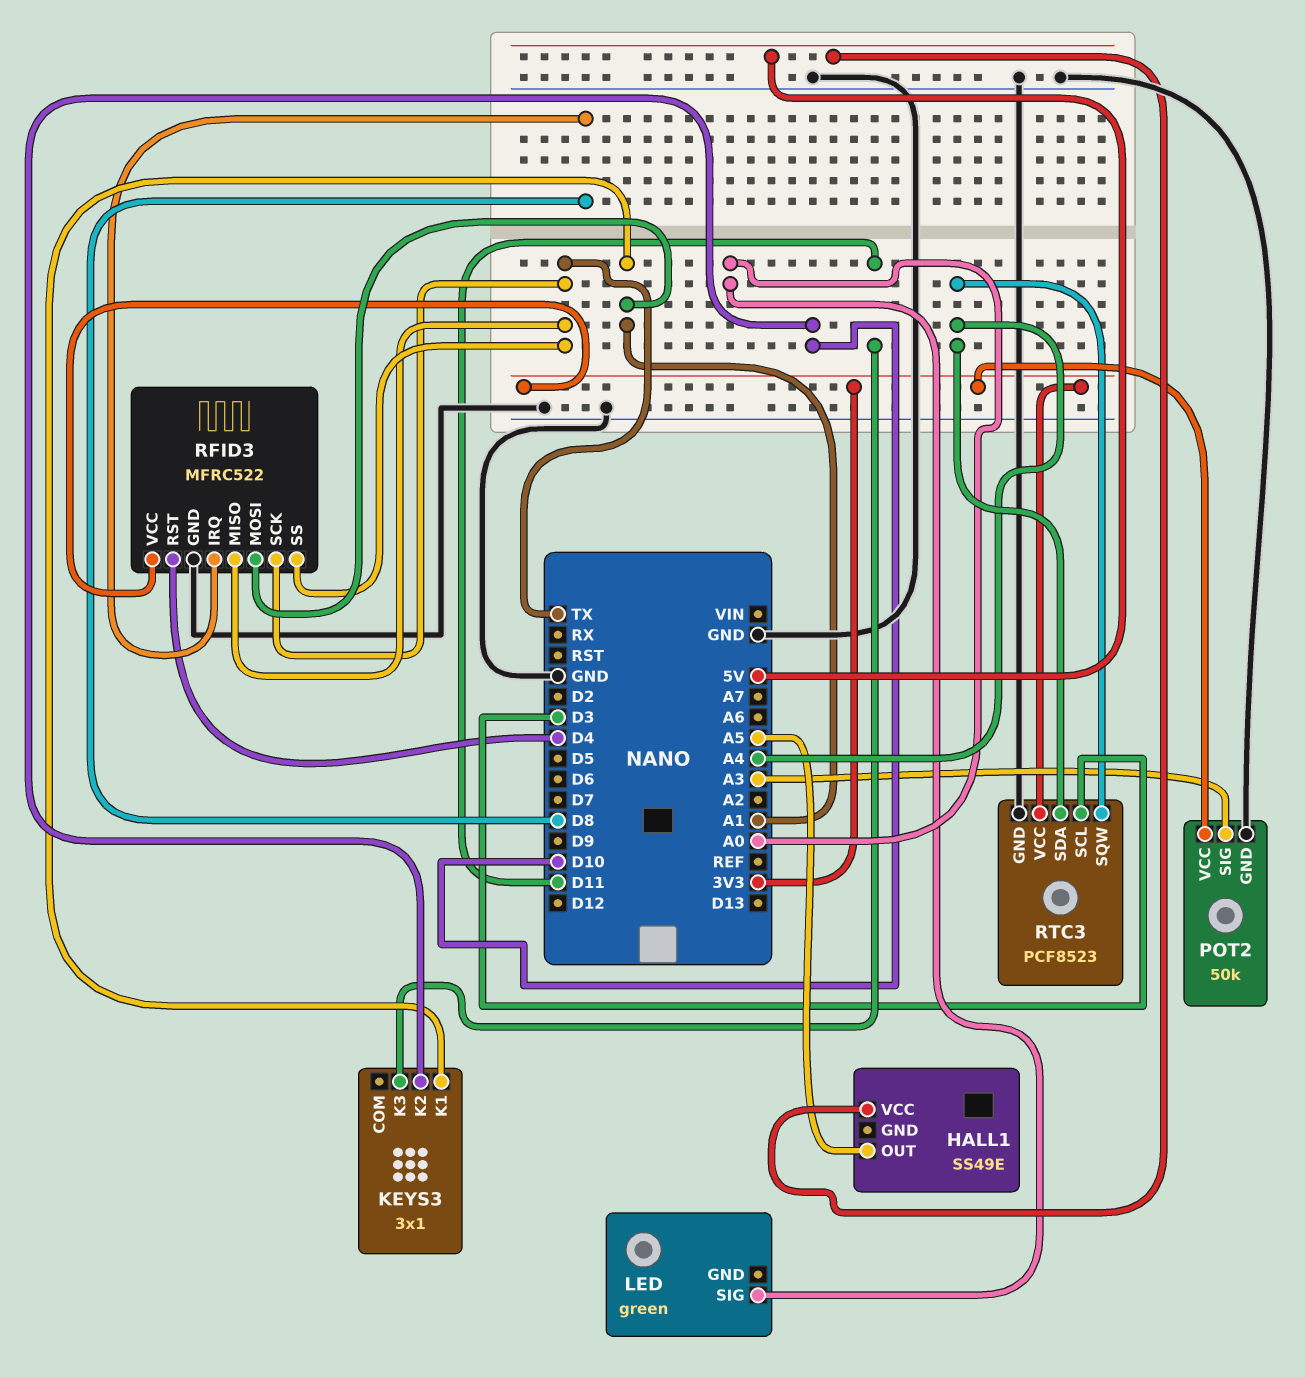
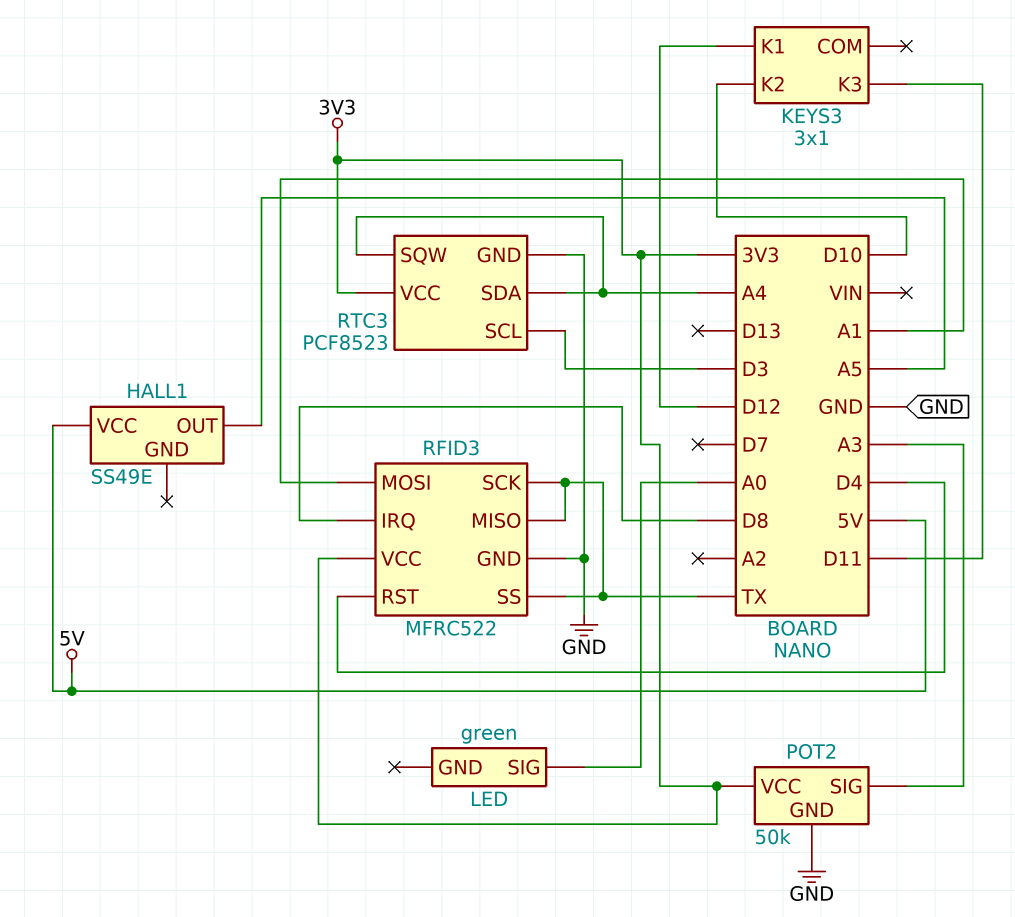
KEYS3 pin K1: A1 -> D12

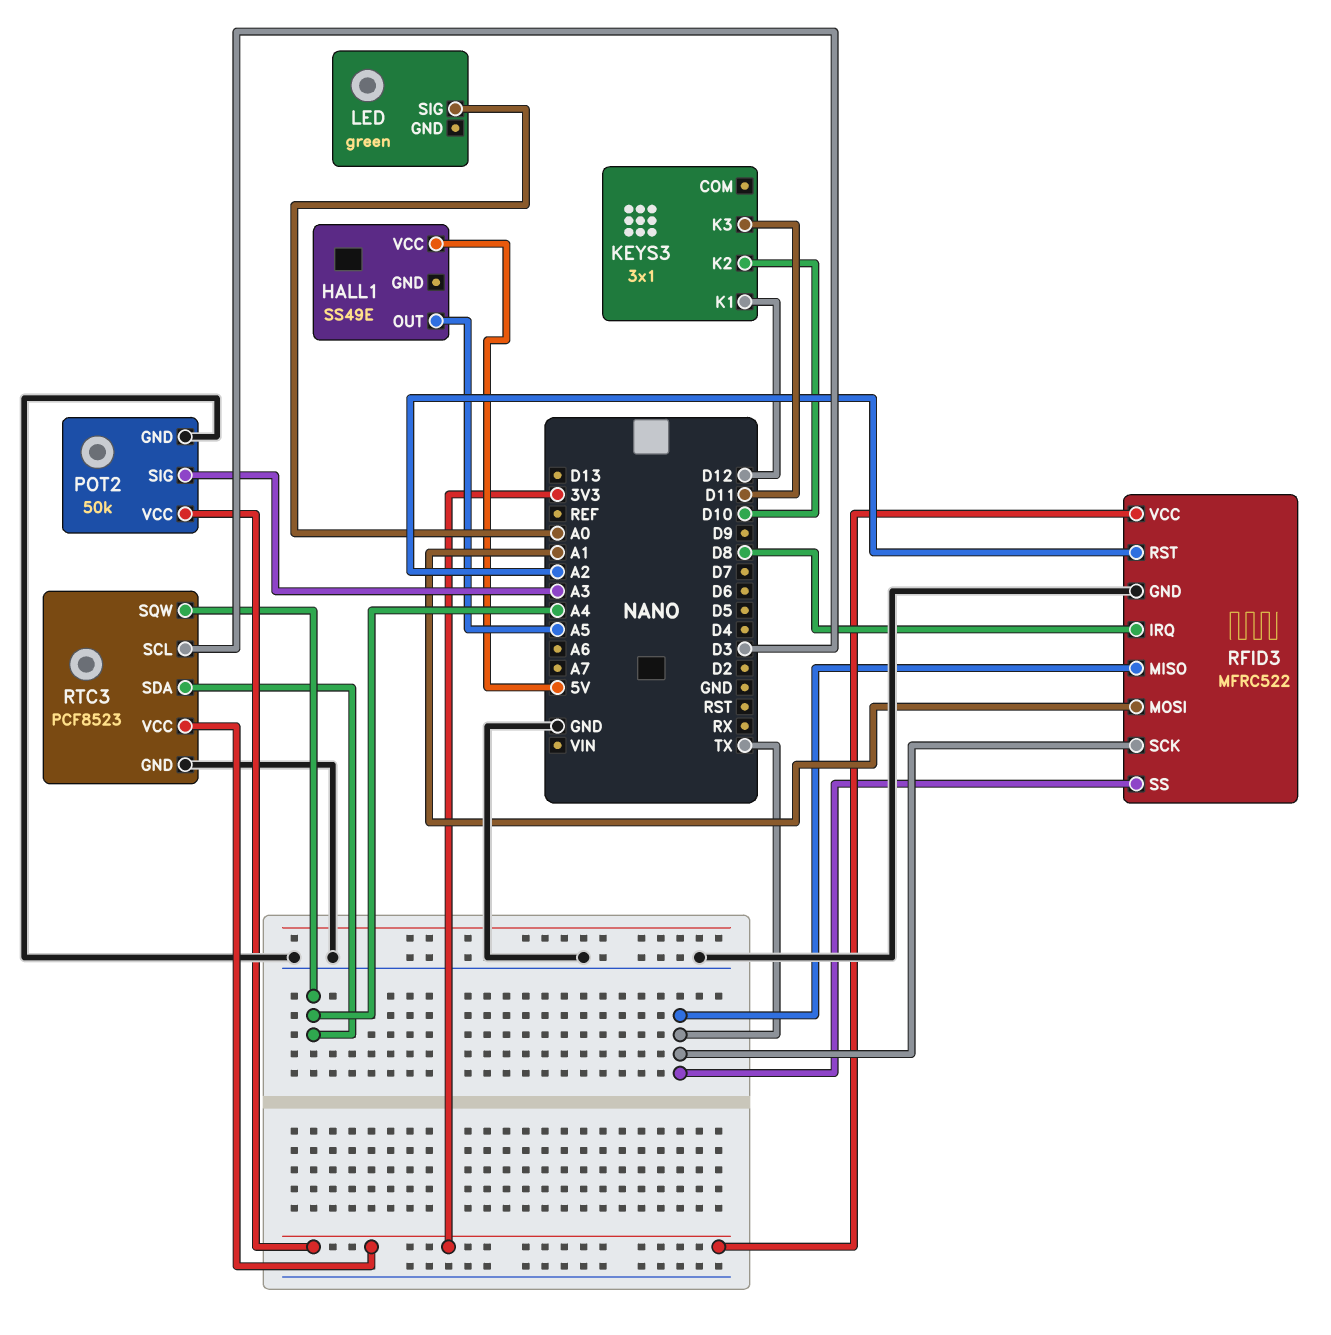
RFID3 pin RST: D4 -> A2

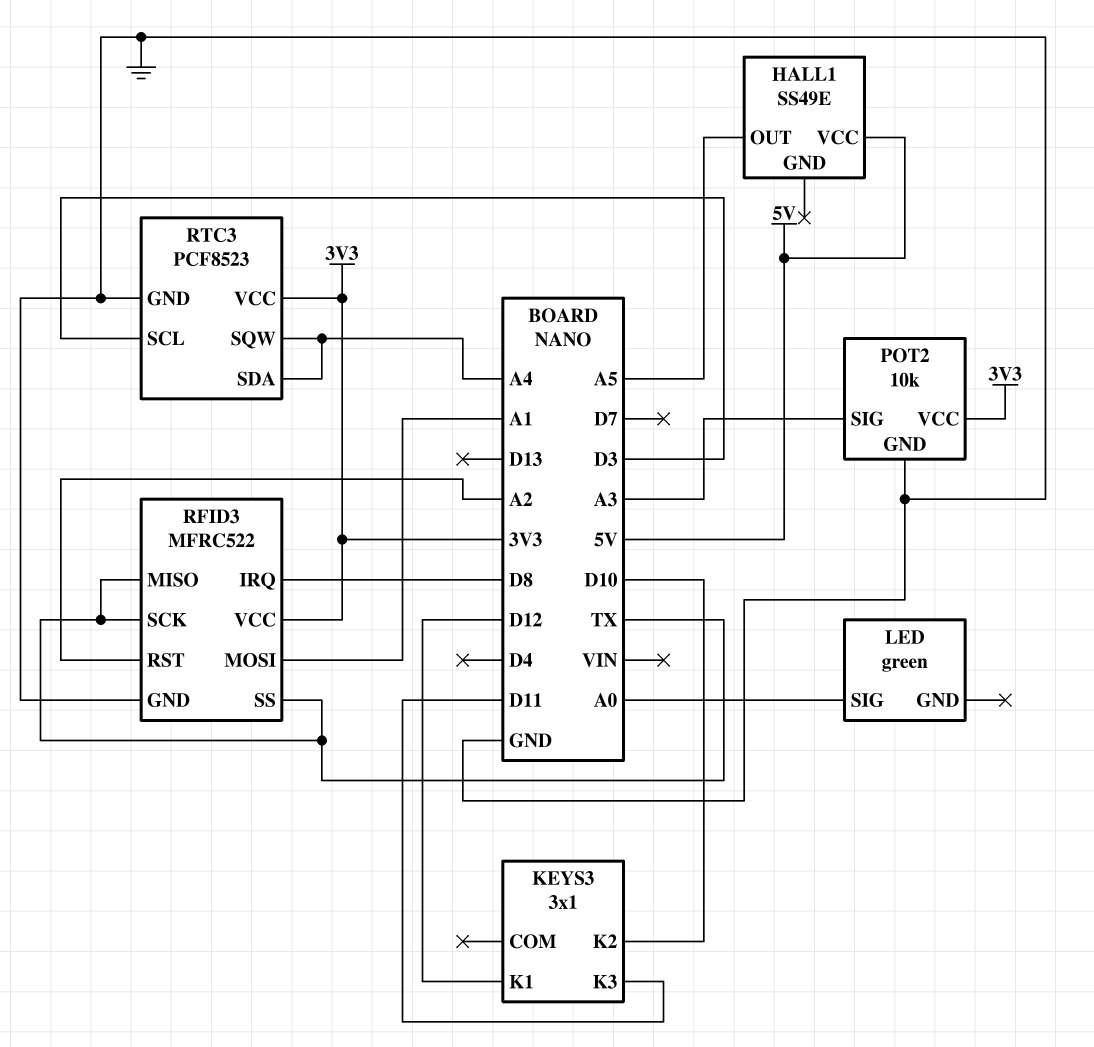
POT2: 50k -> 10k

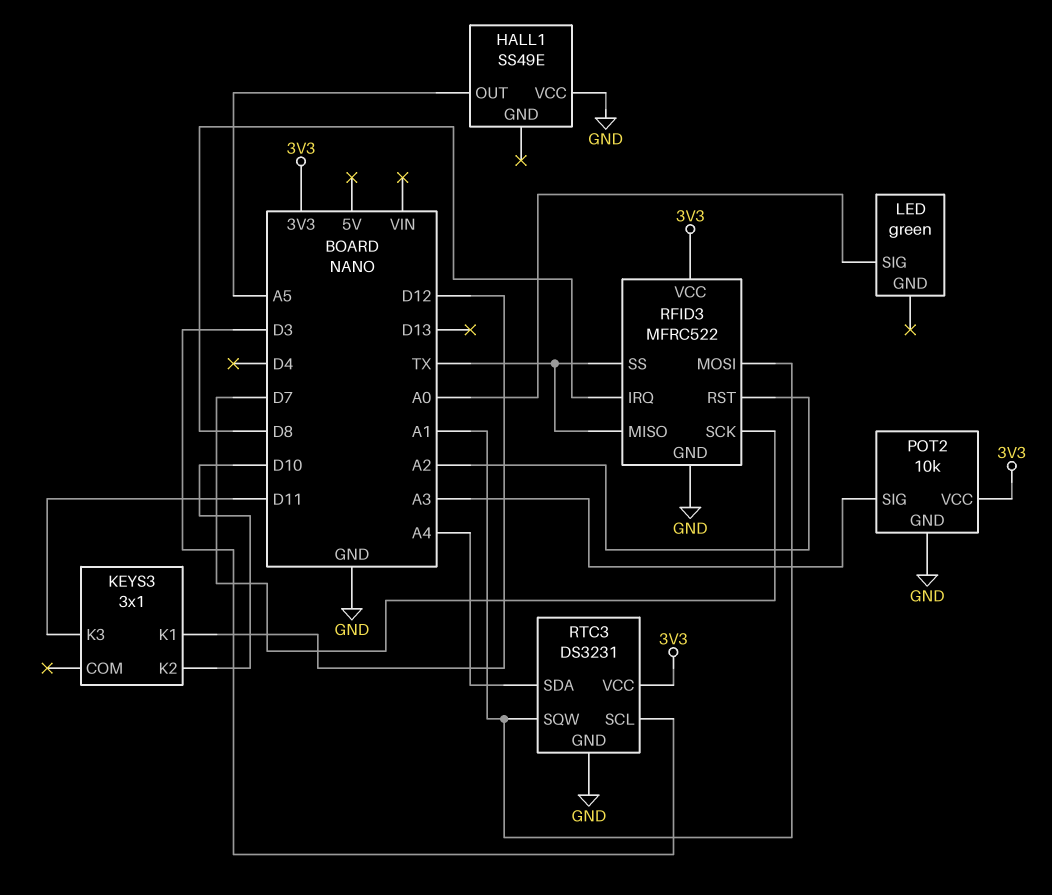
HALL1 pin VCC: 5V -> GND
RFID3 pin SCK: TX -> D7
RTC3: PCF8523 -> DS3231
RTC3 pin SQW: A4 -> A1

